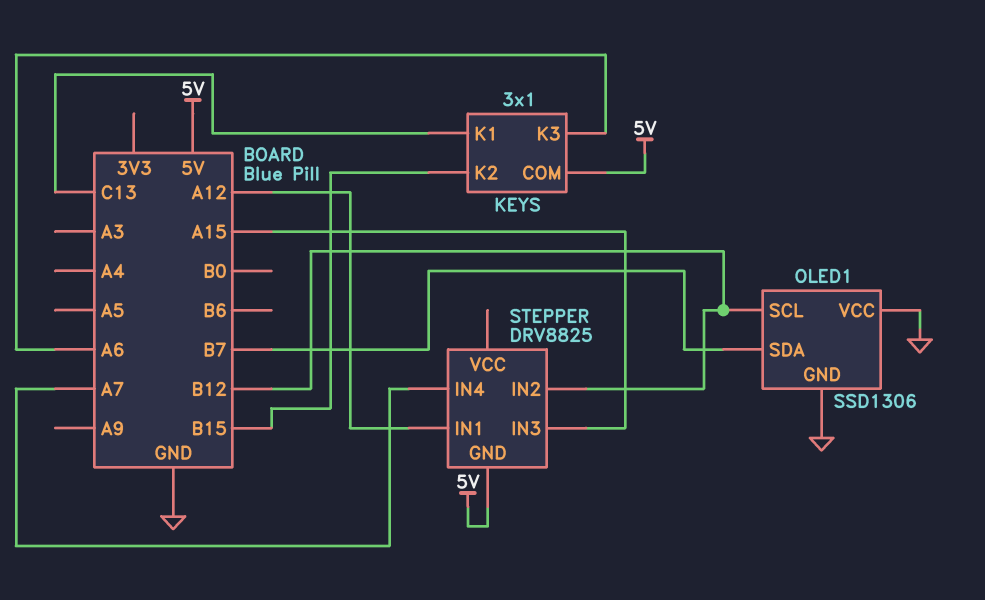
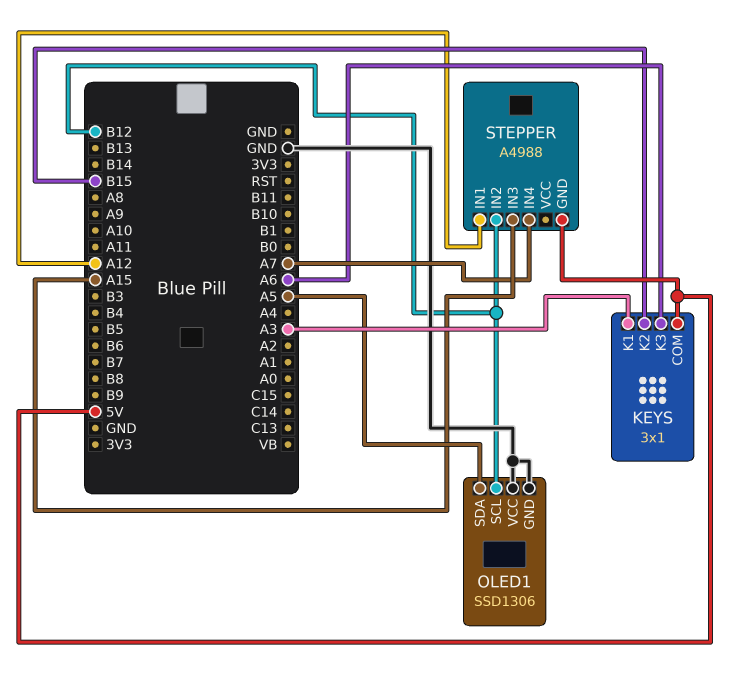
KEYS pin K1: C13 -> A3
OLED1 pin SDA: B7 -> A5
STEPPER: DRV8825 -> A4988

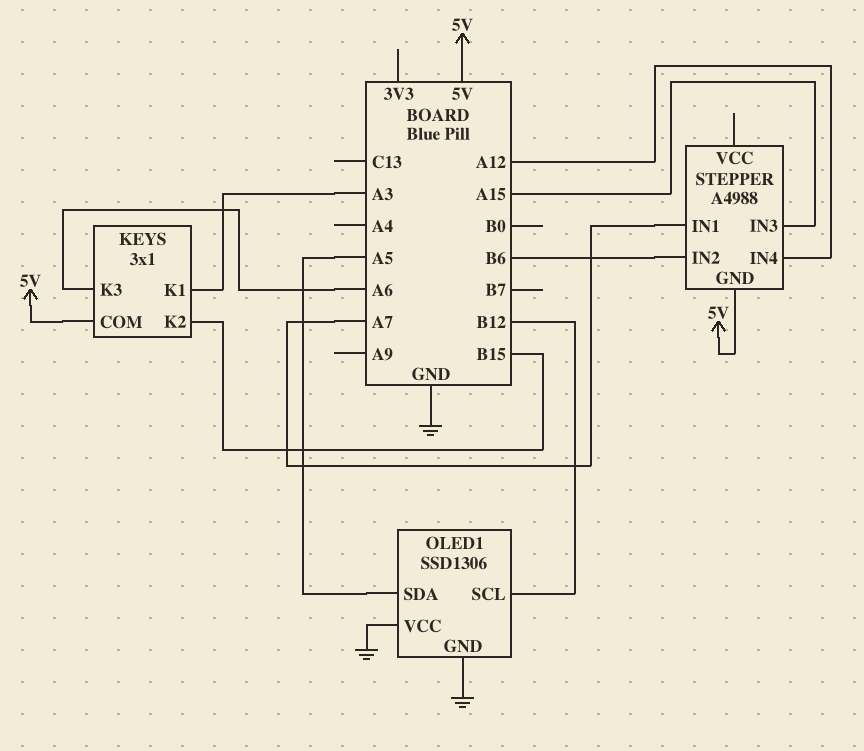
STEPPER pin IN1: A12 -> A7
STEPPER pin IN2: B12 -> B6
STEPPER pin IN4: A7 -> A12

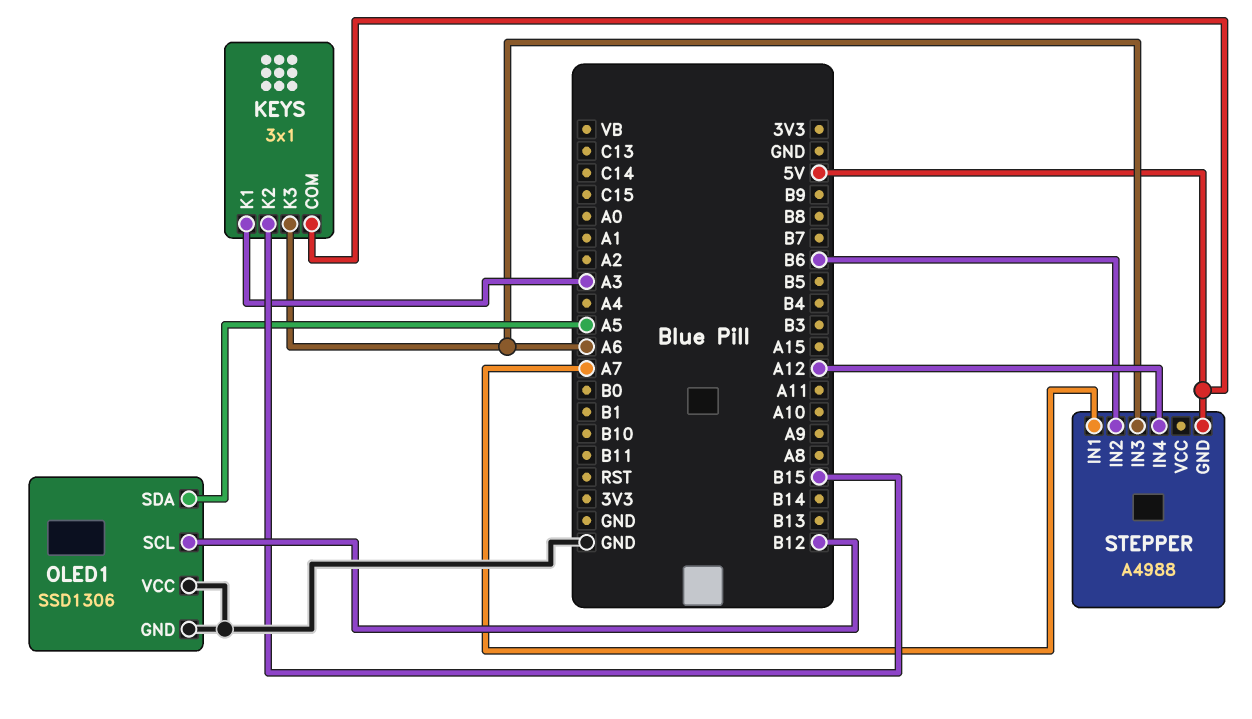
STEPPER pin IN3: A15 -> A6

